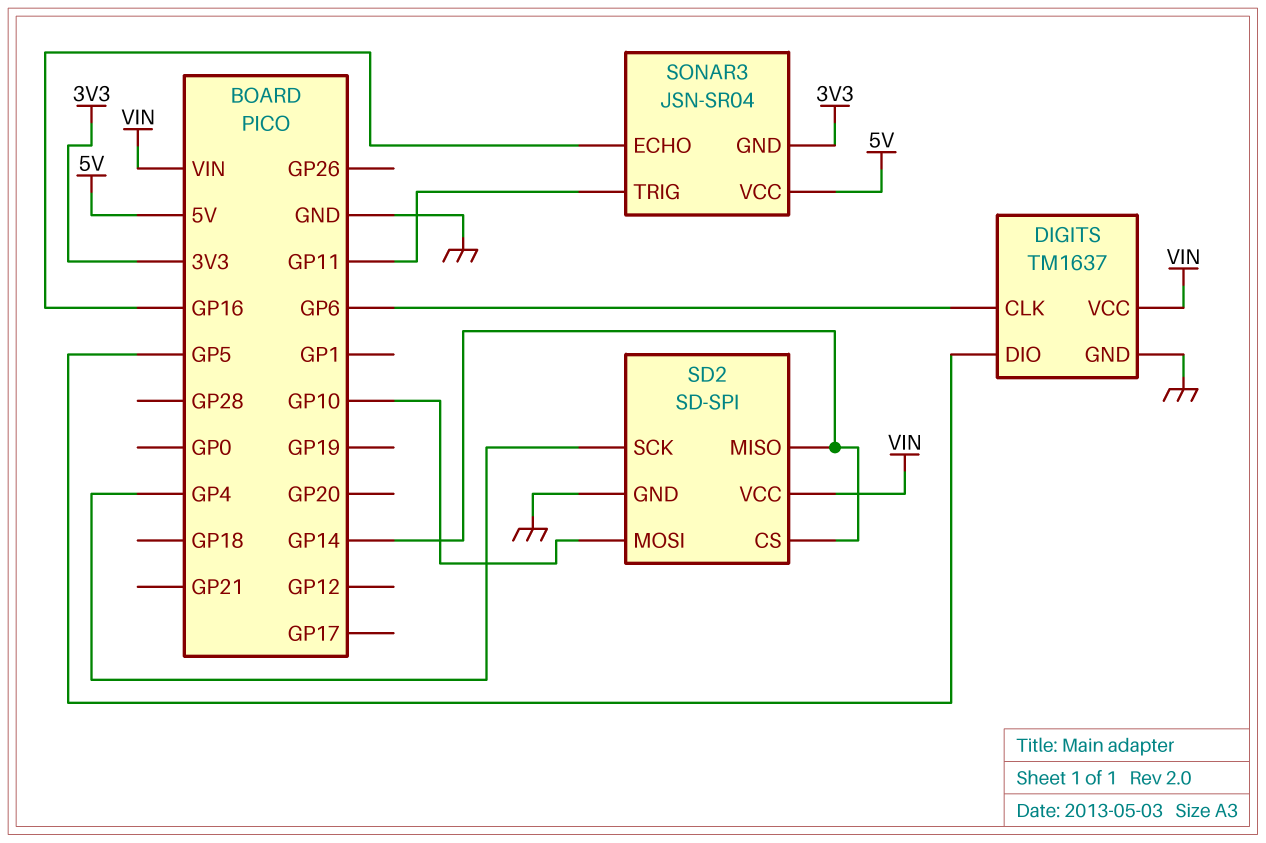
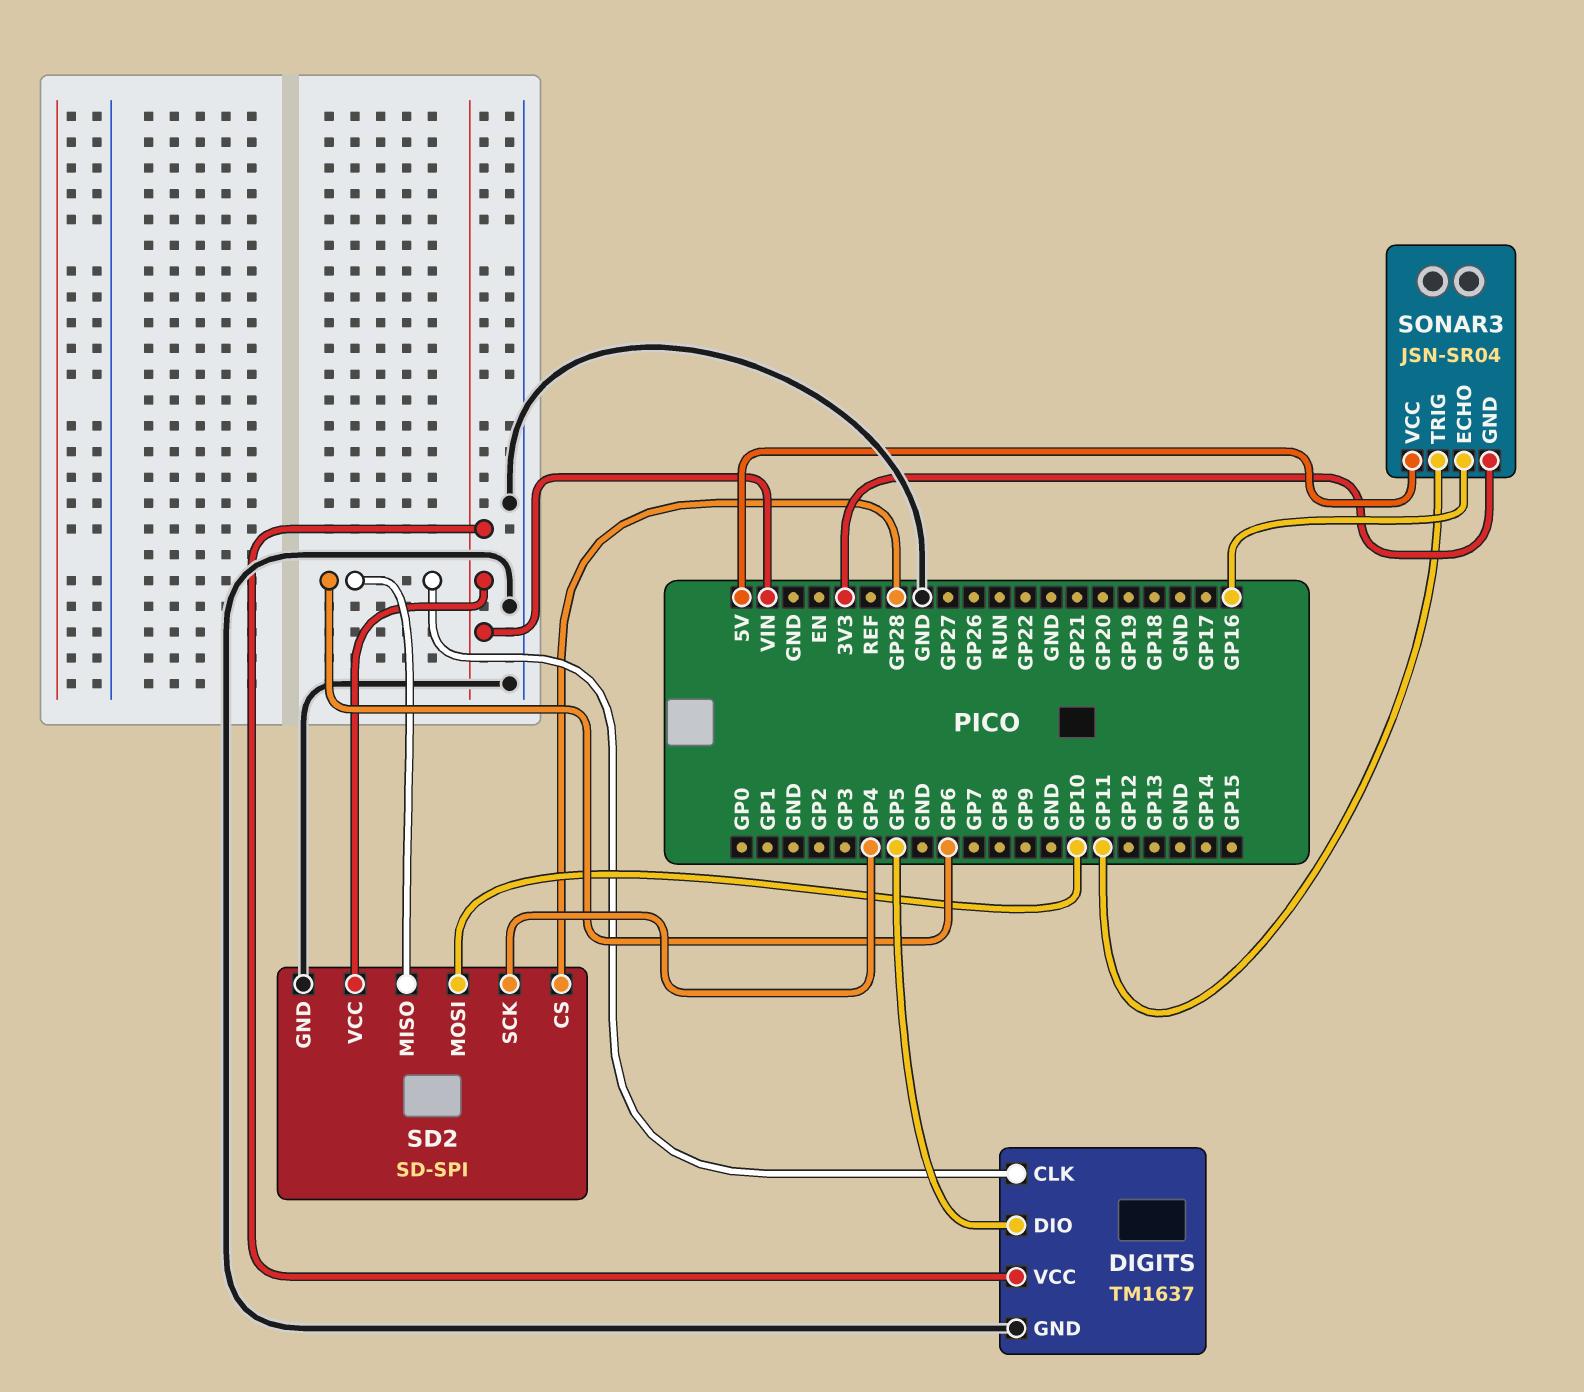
SD2 pin CS: GP14 -> GP28
SD2 pin MISO: GP14 -> GP6

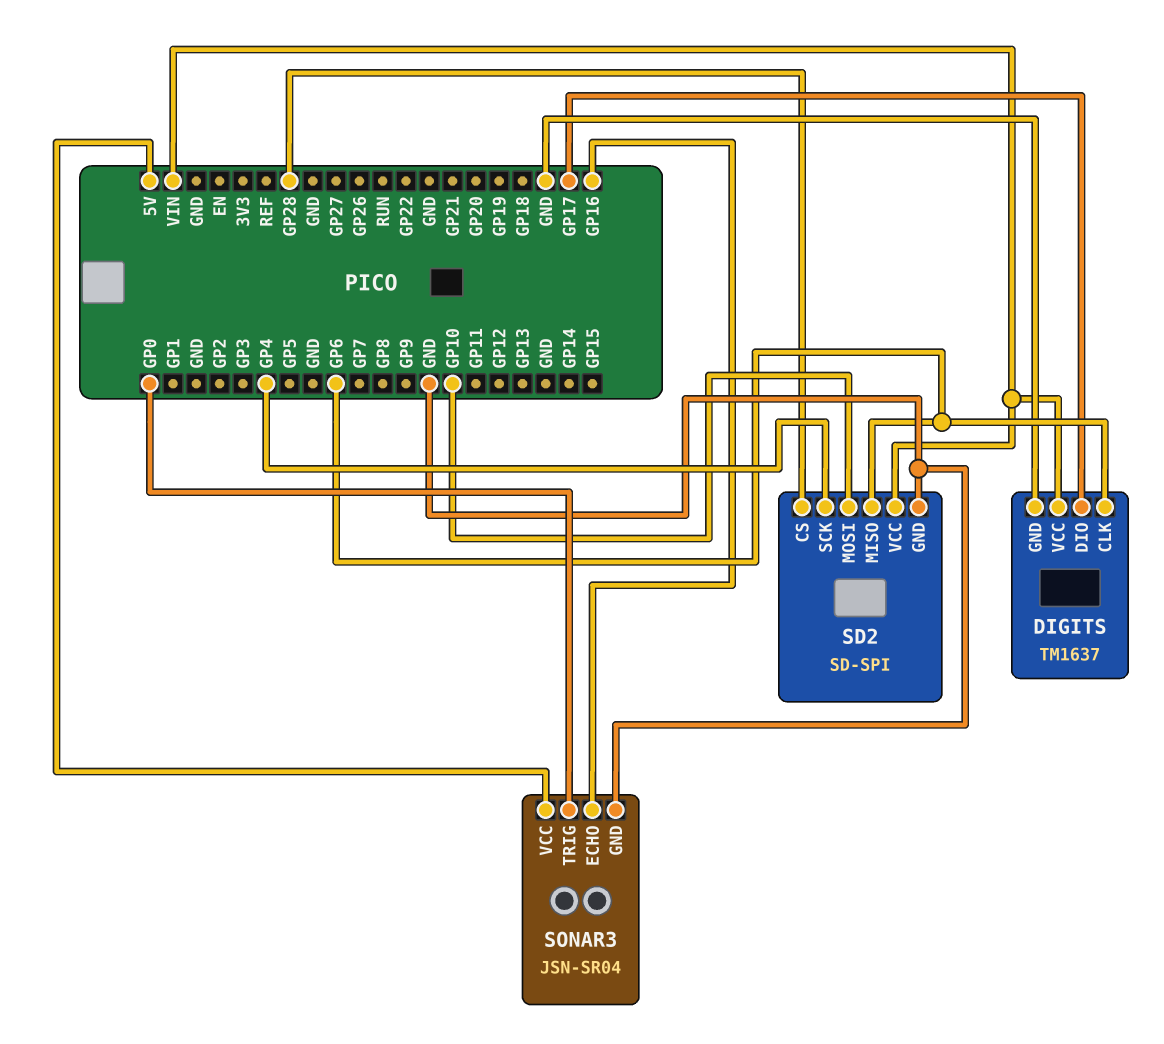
DIGITS pin DIO: GP5 -> GP17
SONAR3 pin GND: 3V3 -> GND
SONAR3 pin TRIG: GP11 -> GP0

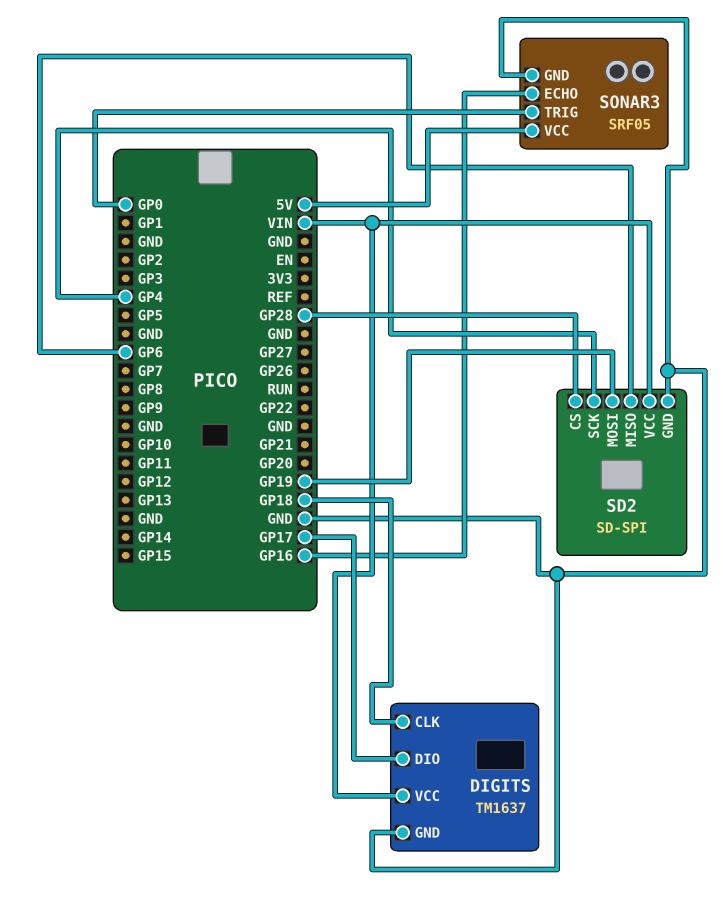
DIGITS pin CLK: GP6 -> GP18
SD2 pin MOSI: GP10 -> GP19
SONAR3: JSN-SR04 -> SRF05

